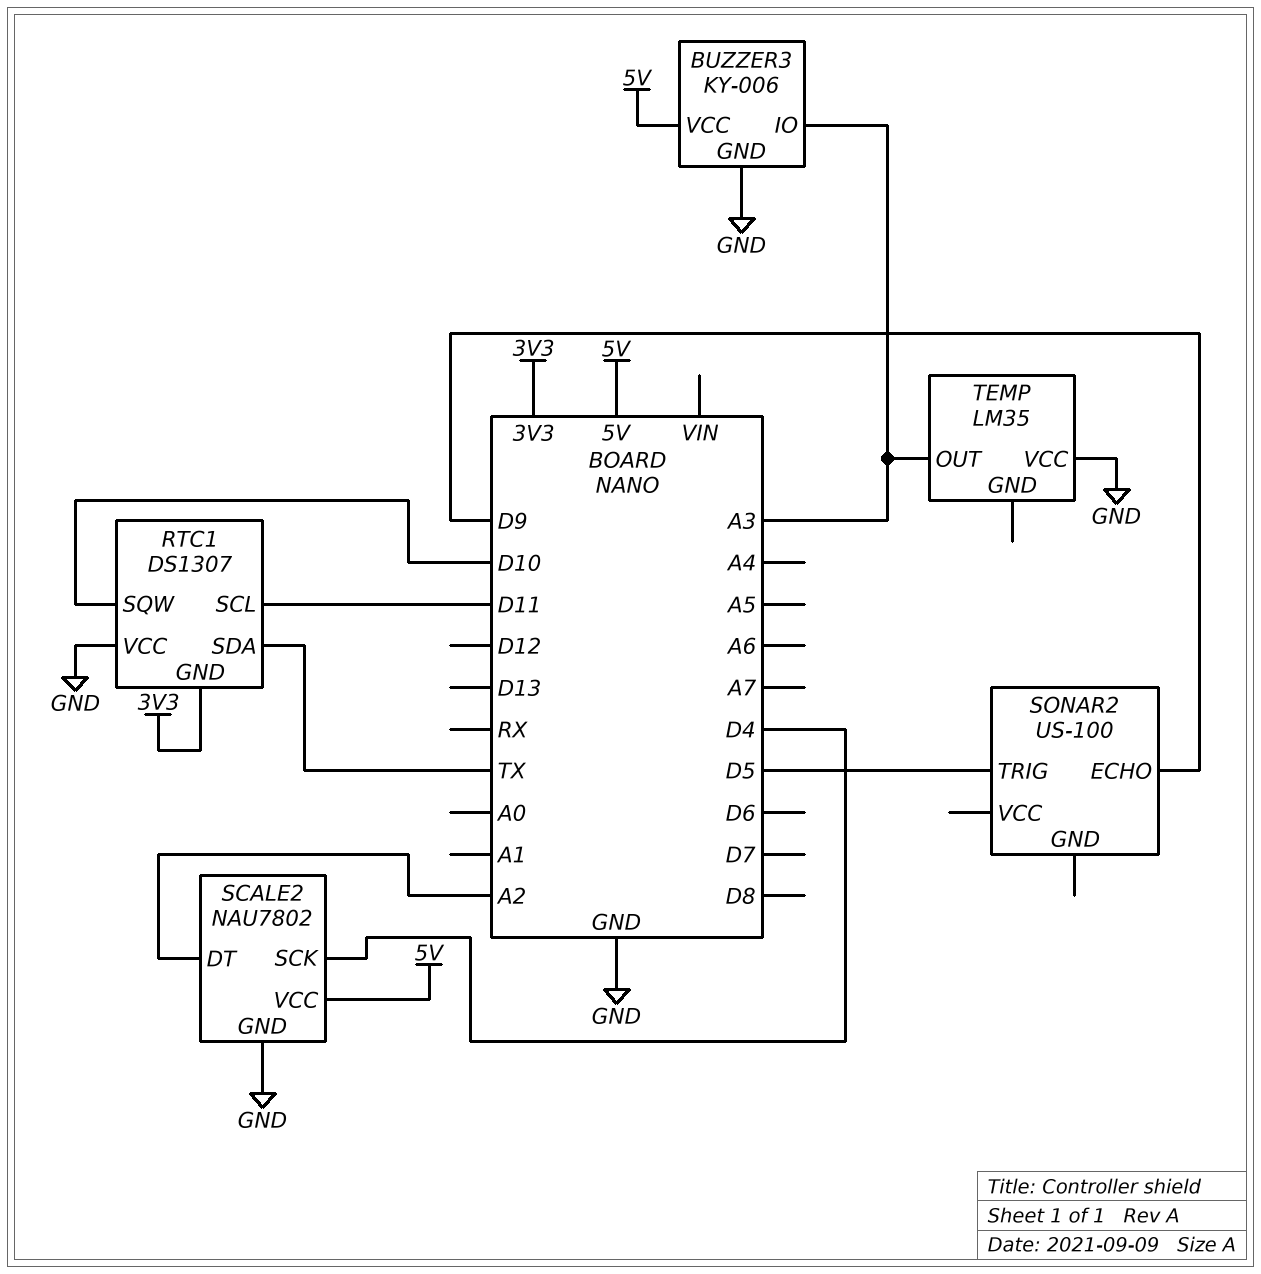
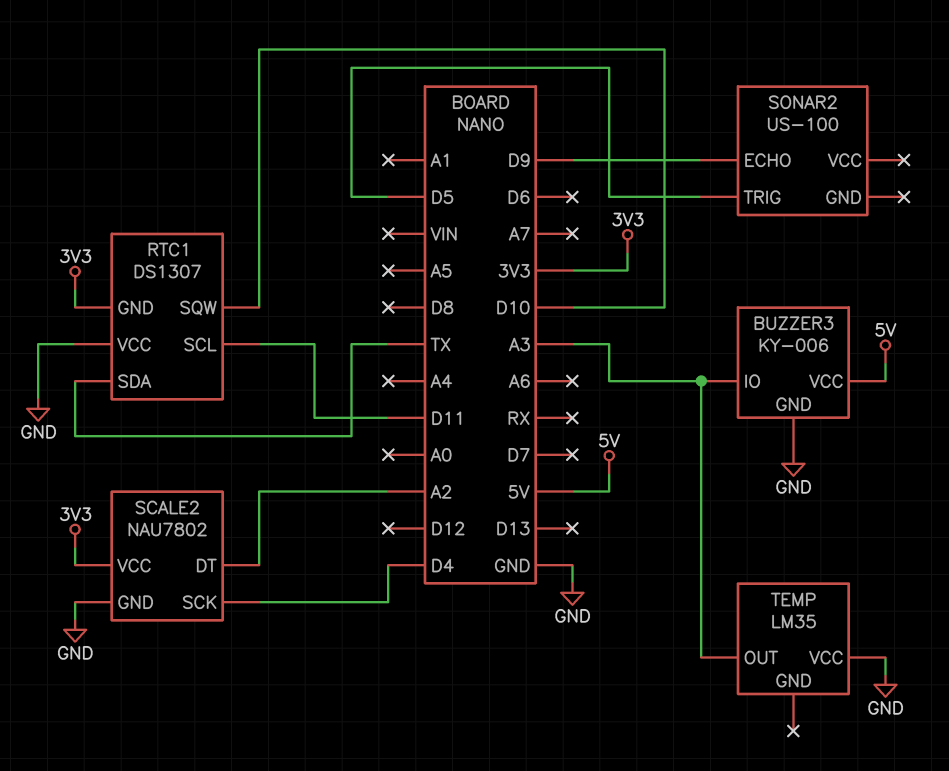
SCALE2 pin VCC: 5V -> 3V3

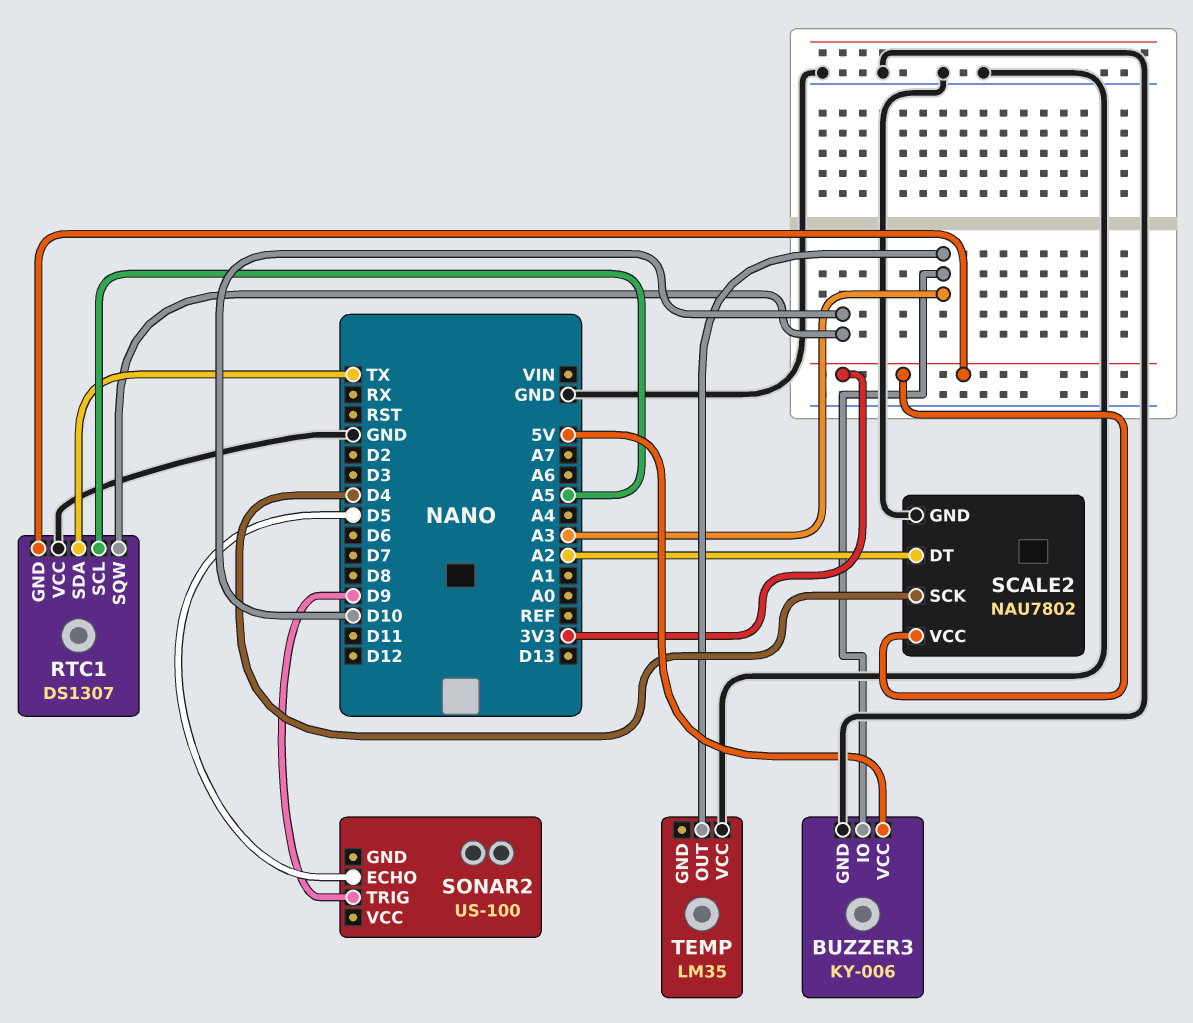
RTC1 pin SCL: D11 -> A5
SONAR2 pin ECHO: D9 -> D5
SONAR2 pin TRIG: D5 -> D9

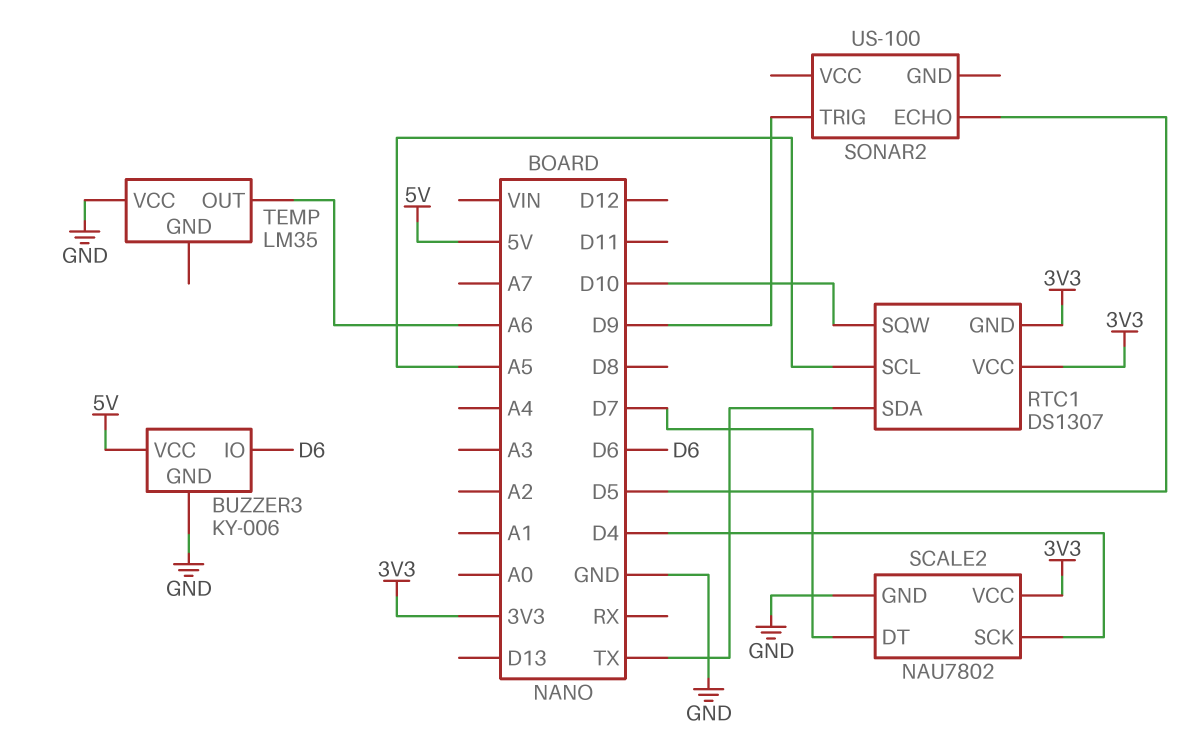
BUZZER3 pin IO: A3 -> D6
RTC1 pin VCC: GND -> 3V3
SCALE2 pin DT: A2 -> D7
TEMP pin OUT: A3 -> A6

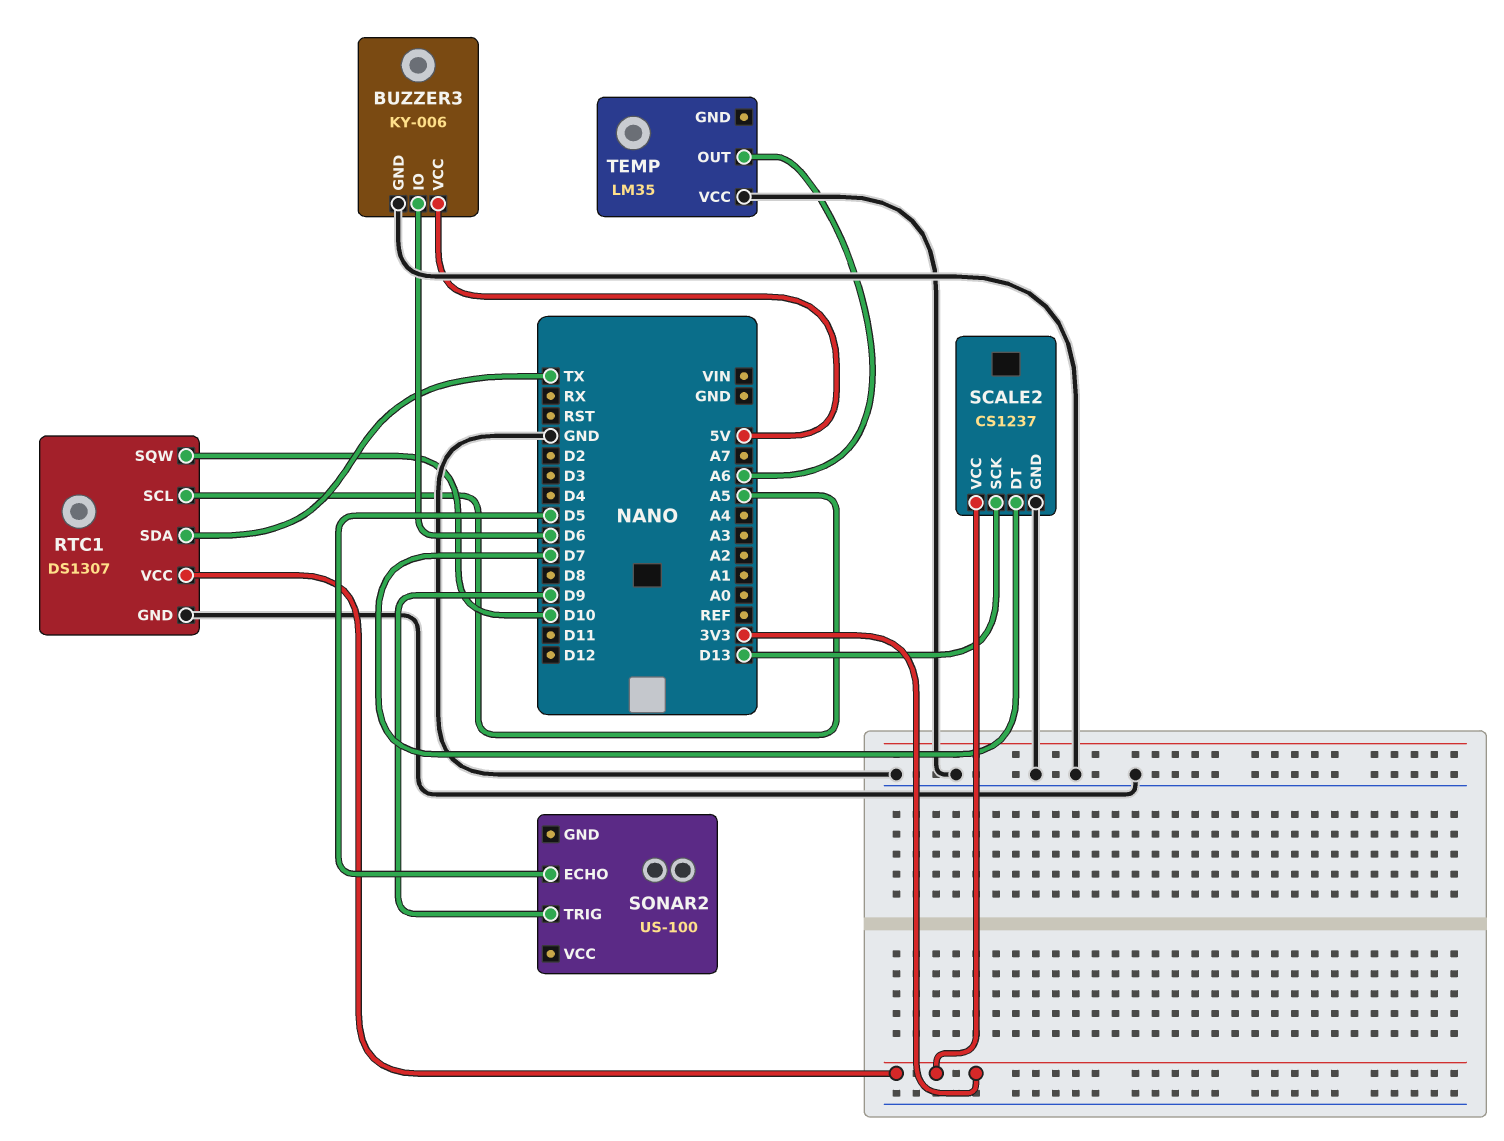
RTC1 pin GND: 3V3 -> GND
SCALE2: NAU7802 -> CS1237
SCALE2 pin SCK: D4 -> D13

